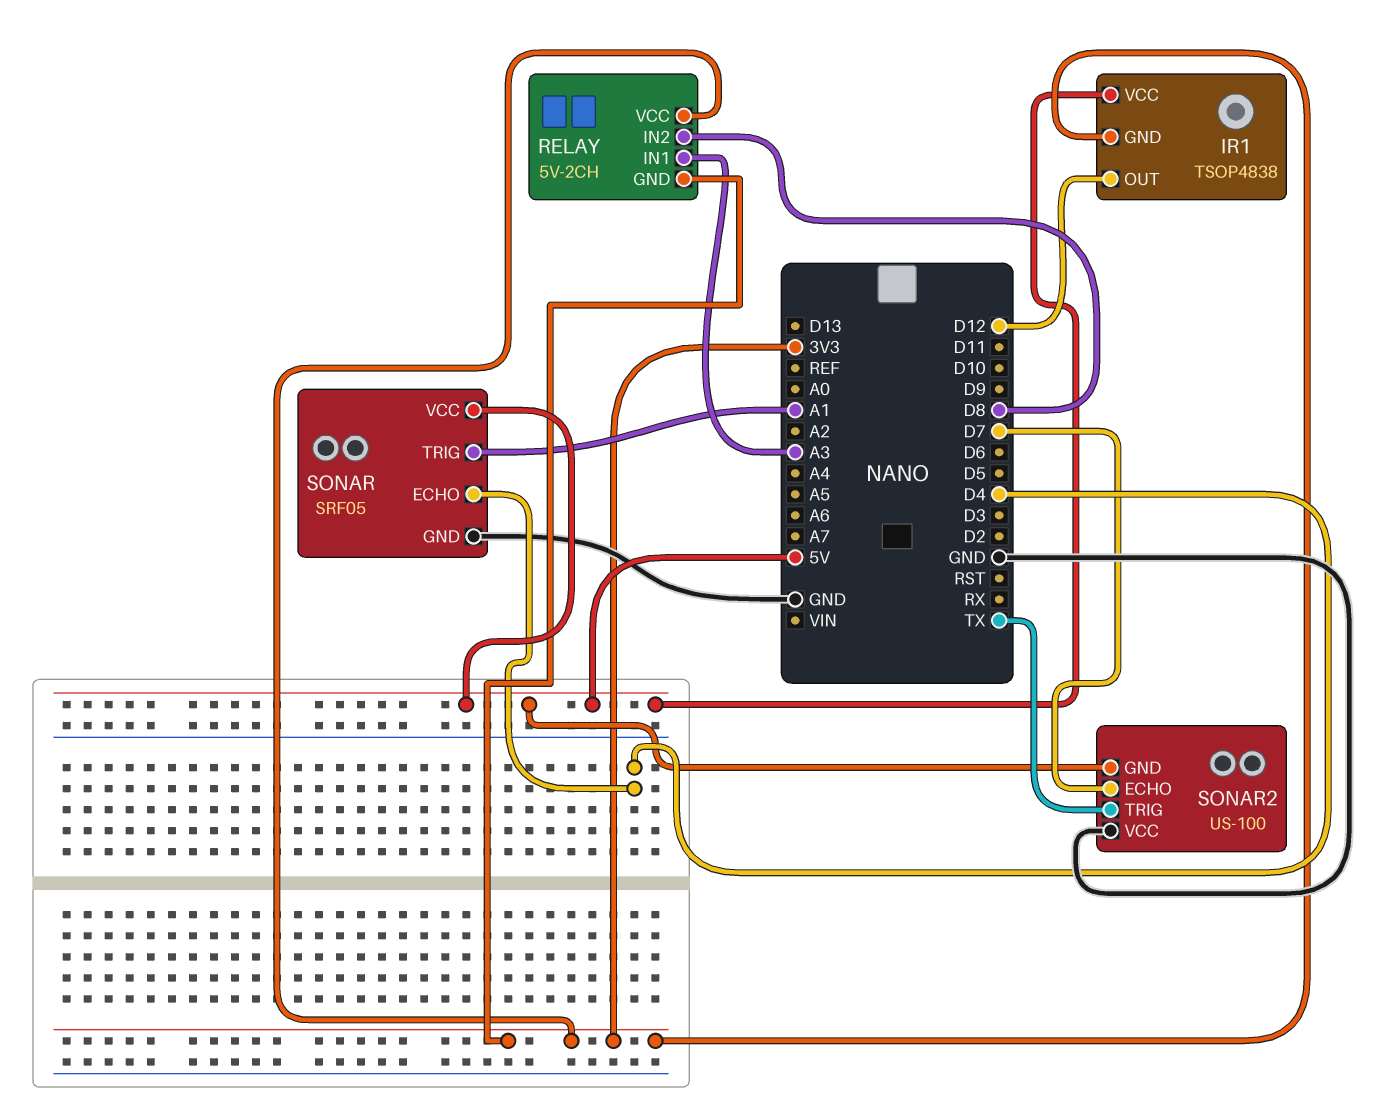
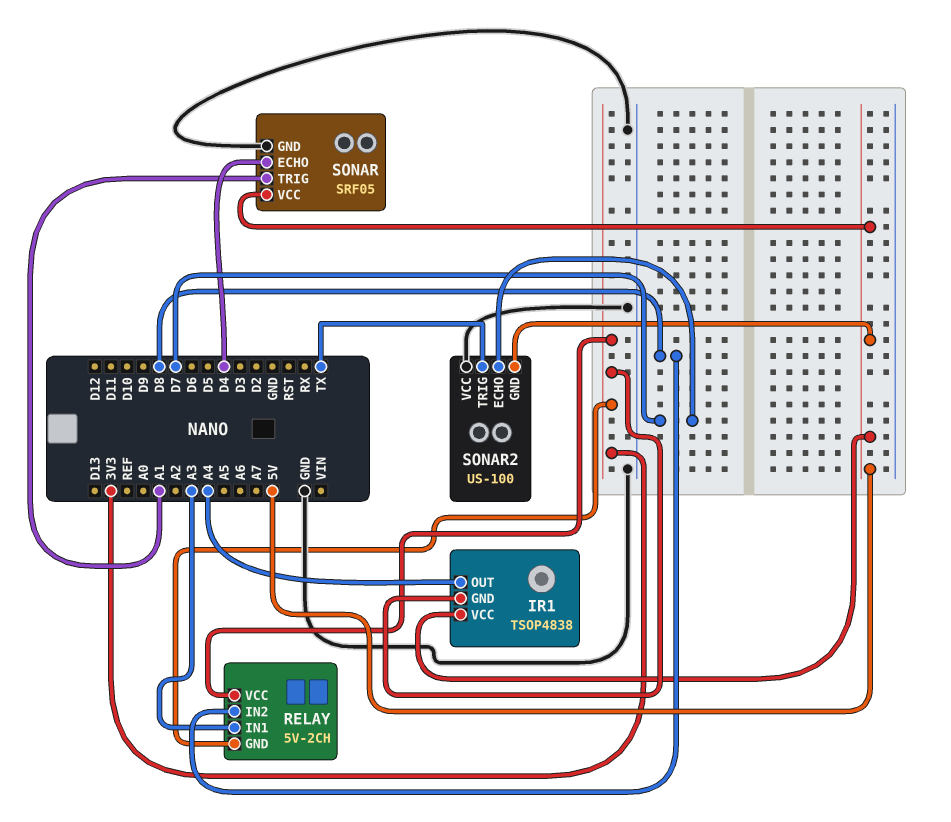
IR1 pin OUT: D12 -> A4

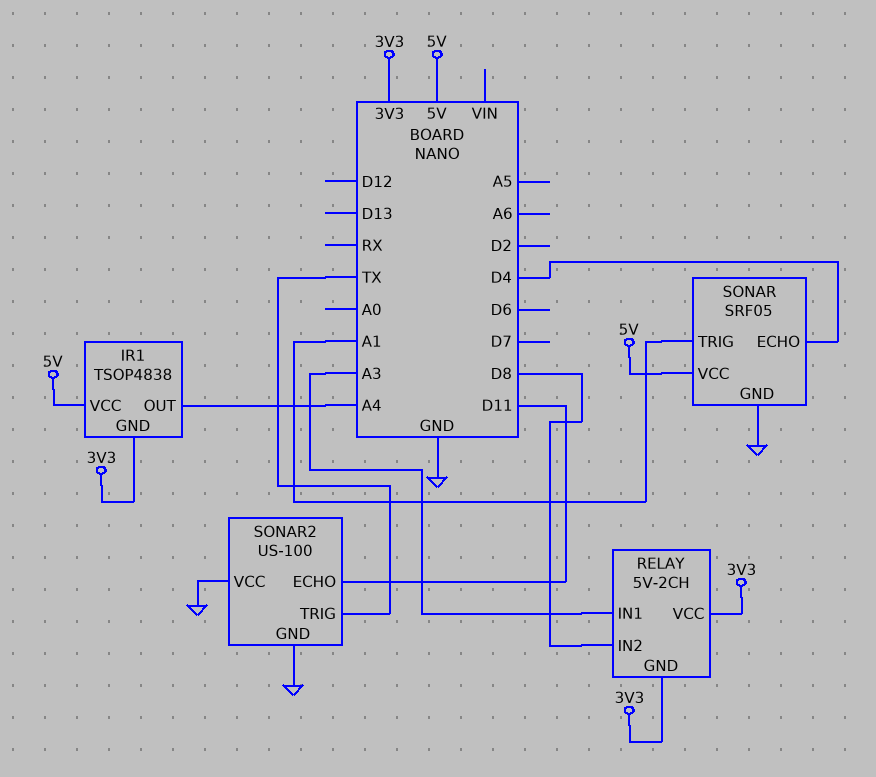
SONAR2 pin ECHO: D7 -> D11
SONAR2 pin GND: 5V -> GND

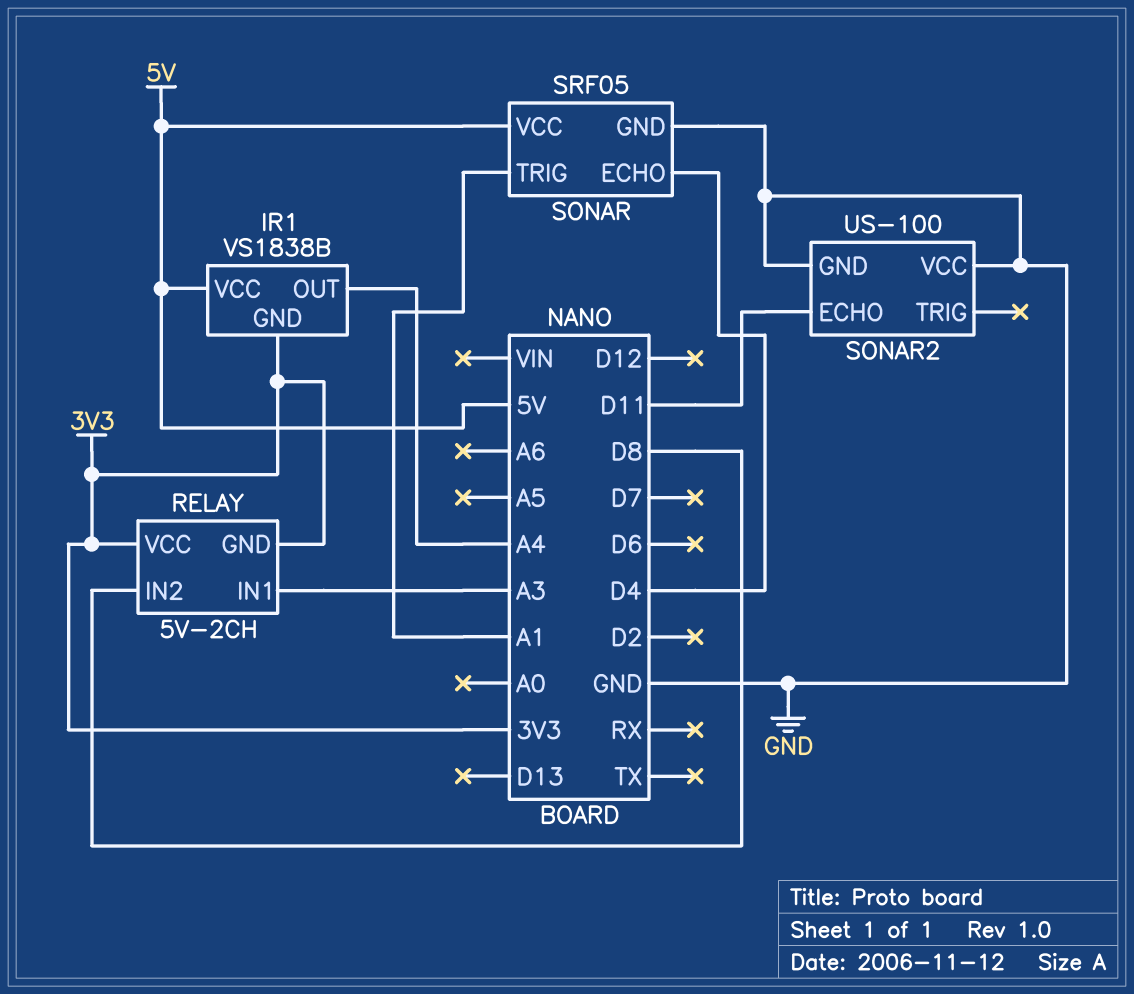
IR1: TSOP4838 -> VS1838B
SONAR2 pin TRIG: TX -> none

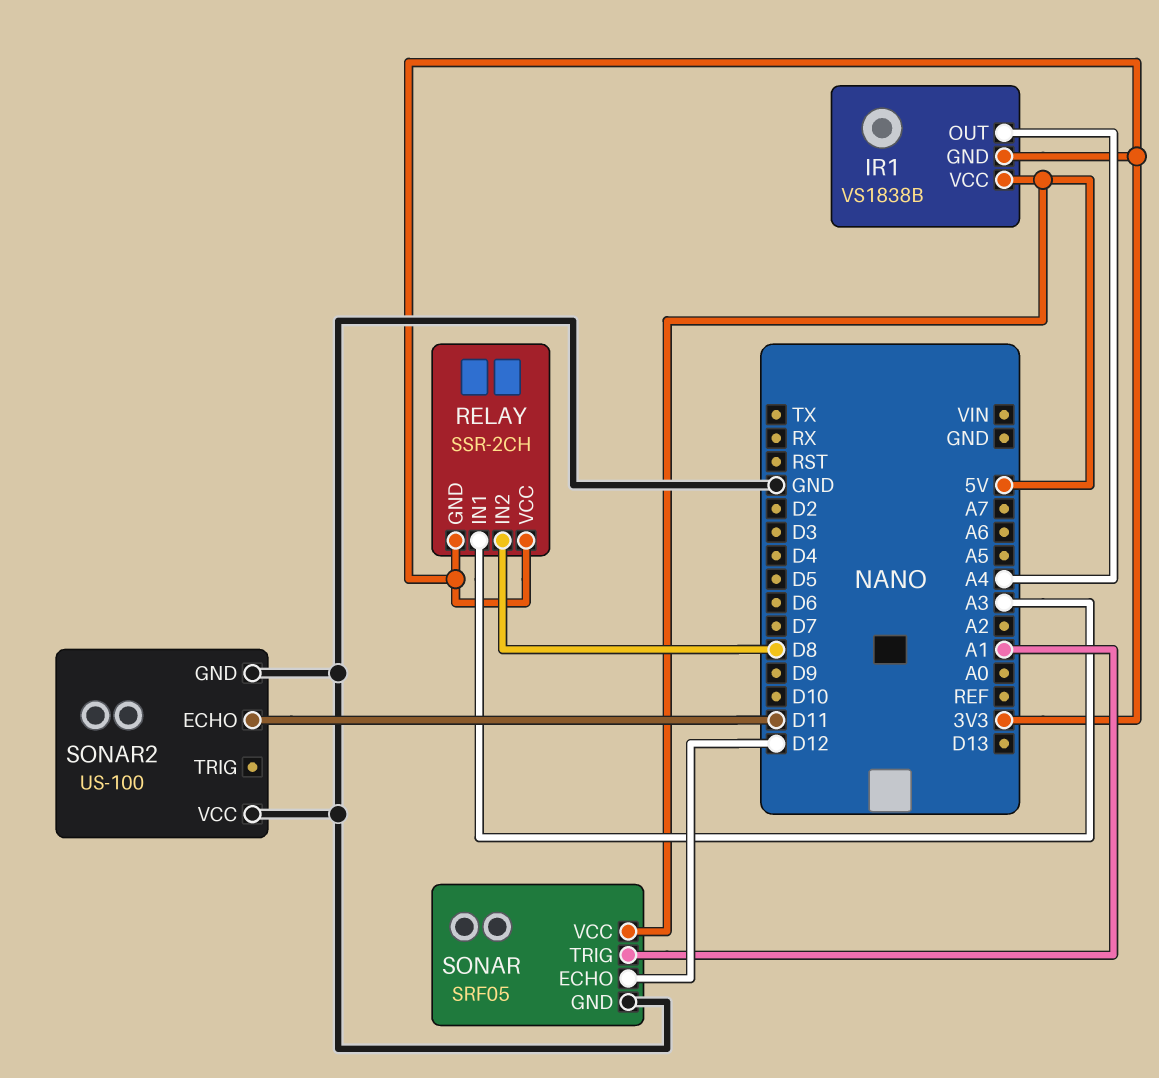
RELAY: 5V-2CH -> SSR-2CH
SONAR pin ECHO: D4 -> D12

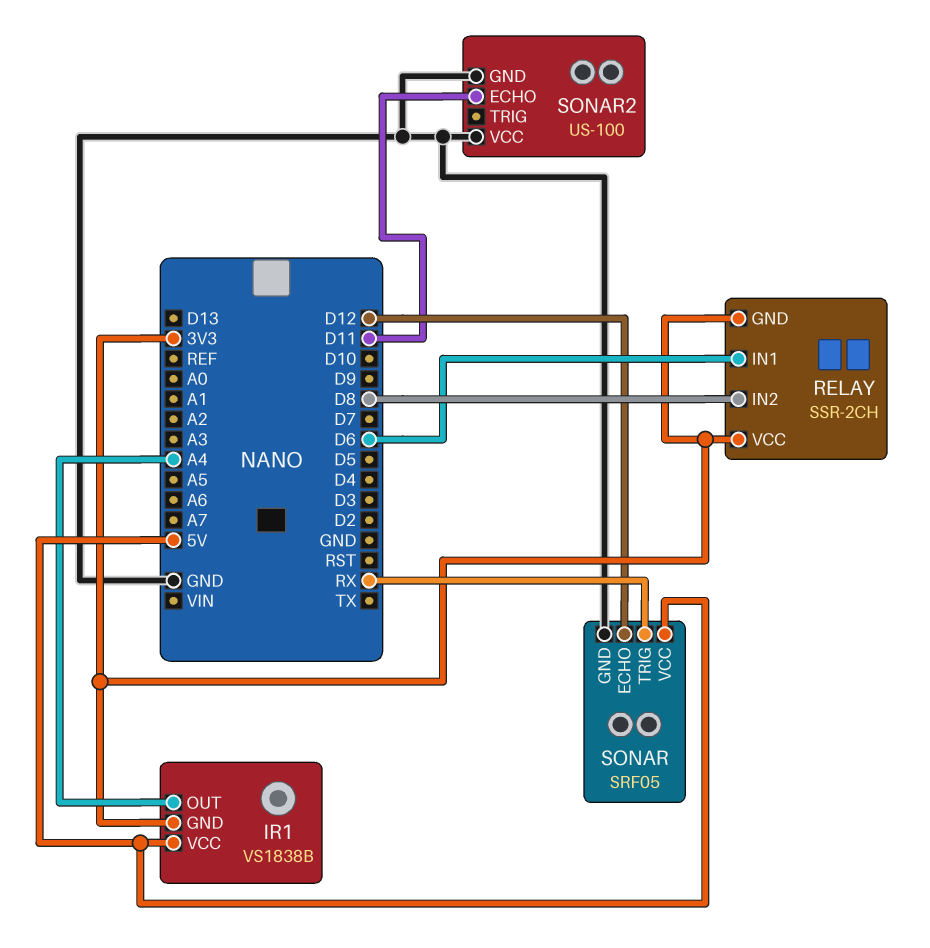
RELAY pin IN1: A3 -> D6
SONAR pin TRIG: A1 -> RX

